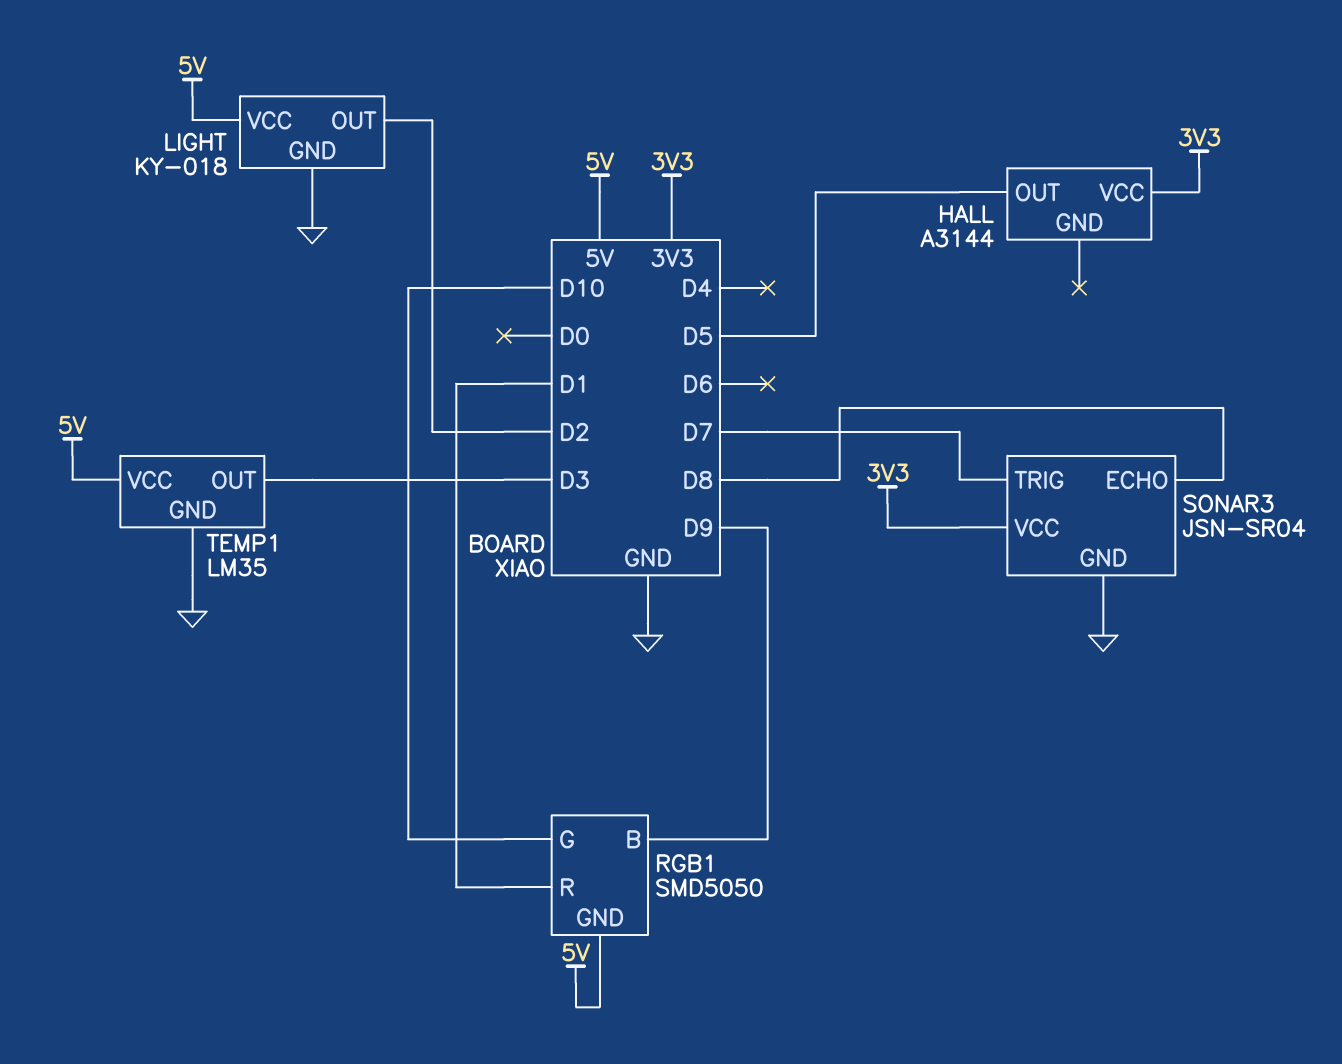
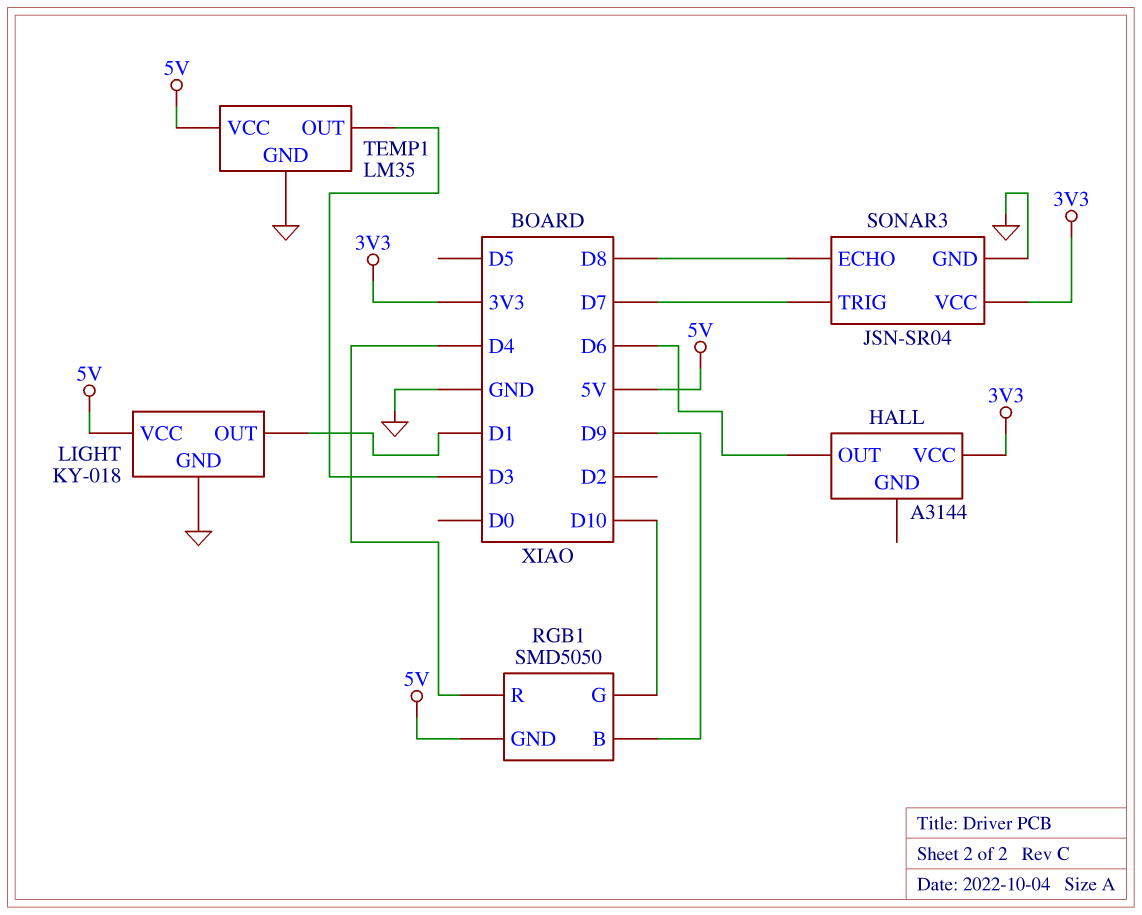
HALL pin OUT: D5 -> D6
LIGHT pin OUT: D2 -> D1
RGB1 pin R: D1 -> D4

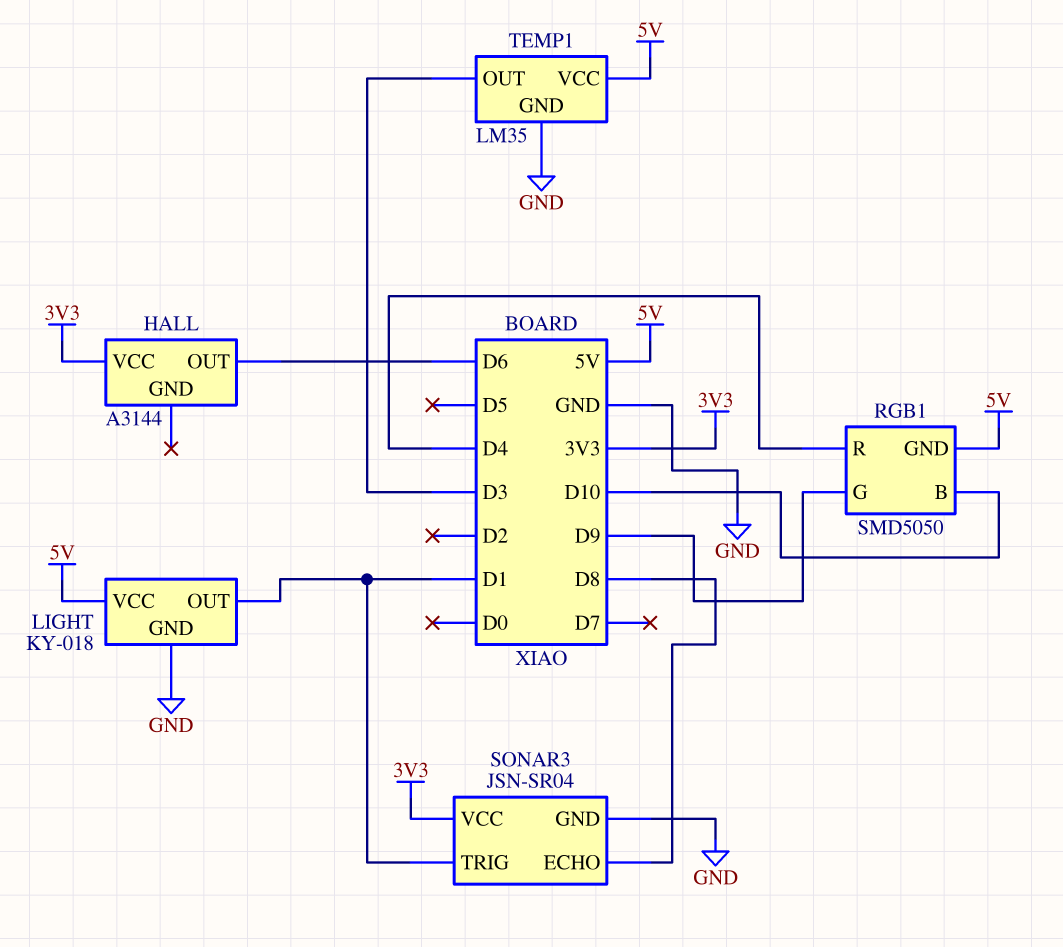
RGB1 pin B: D9 -> D10
RGB1 pin G: D10 -> D9
SONAR3 pin TRIG: D7 -> D1

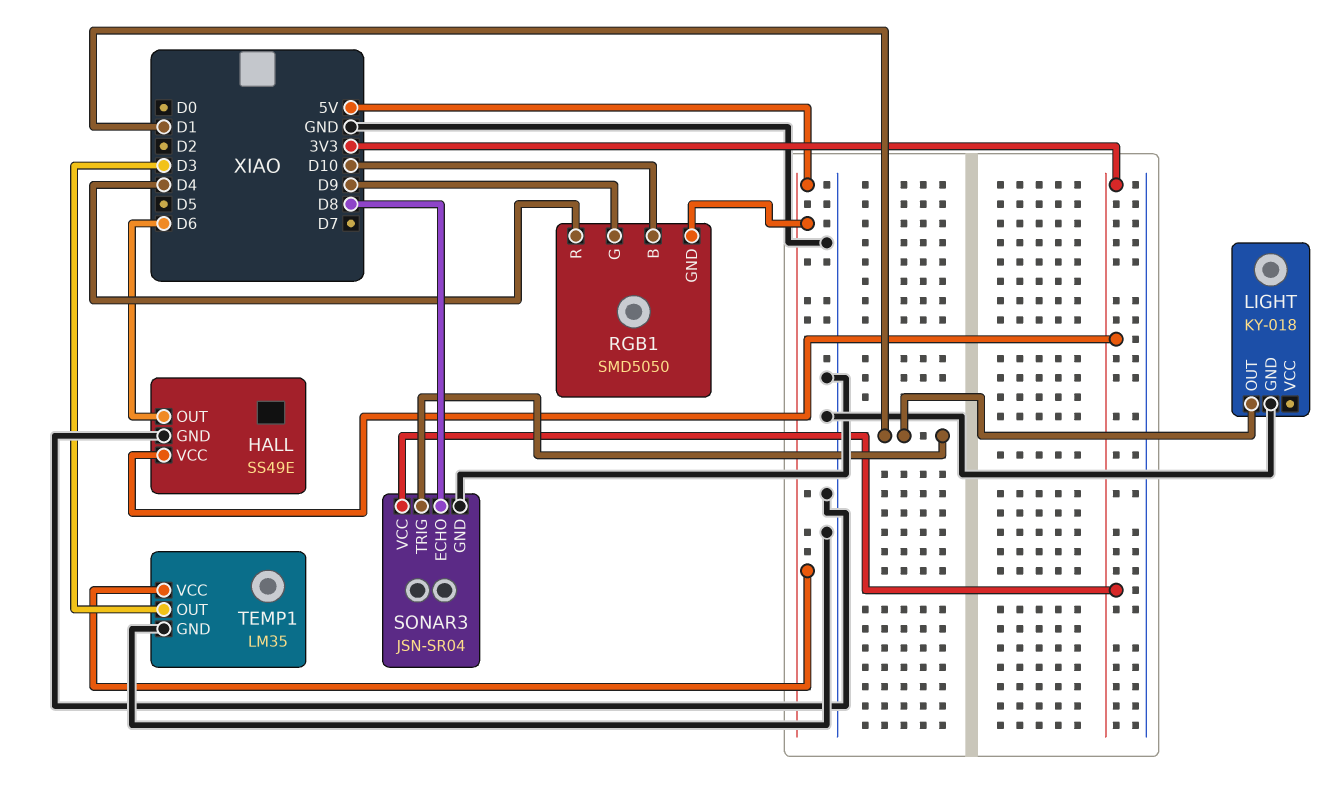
HALL: A3144 -> SS49E
HALL pin GND: none -> GND
LIGHT pin VCC: 5V -> none

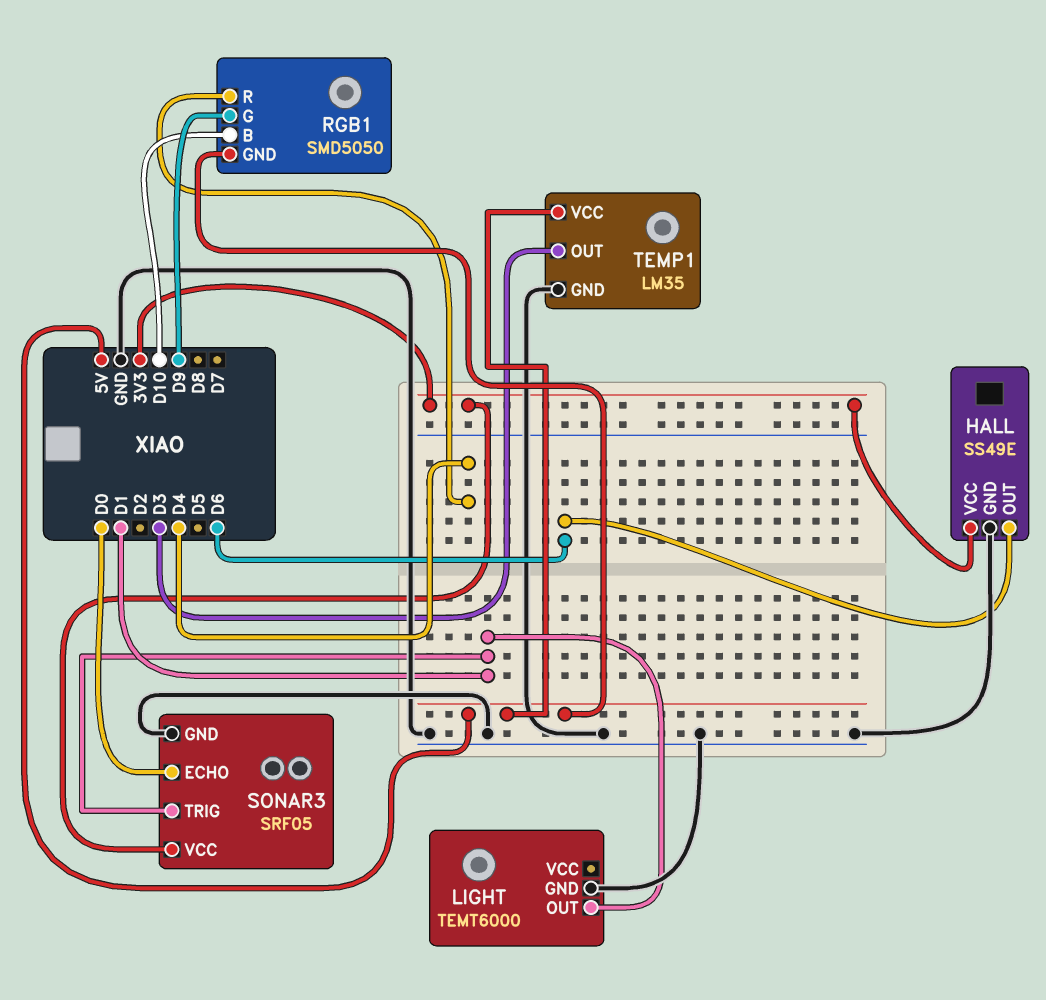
LIGHT: KY-018 -> TEMT6000
SONAR3: JSN-SR04 -> SRF05
SONAR3 pin ECHO: D8 -> D0

